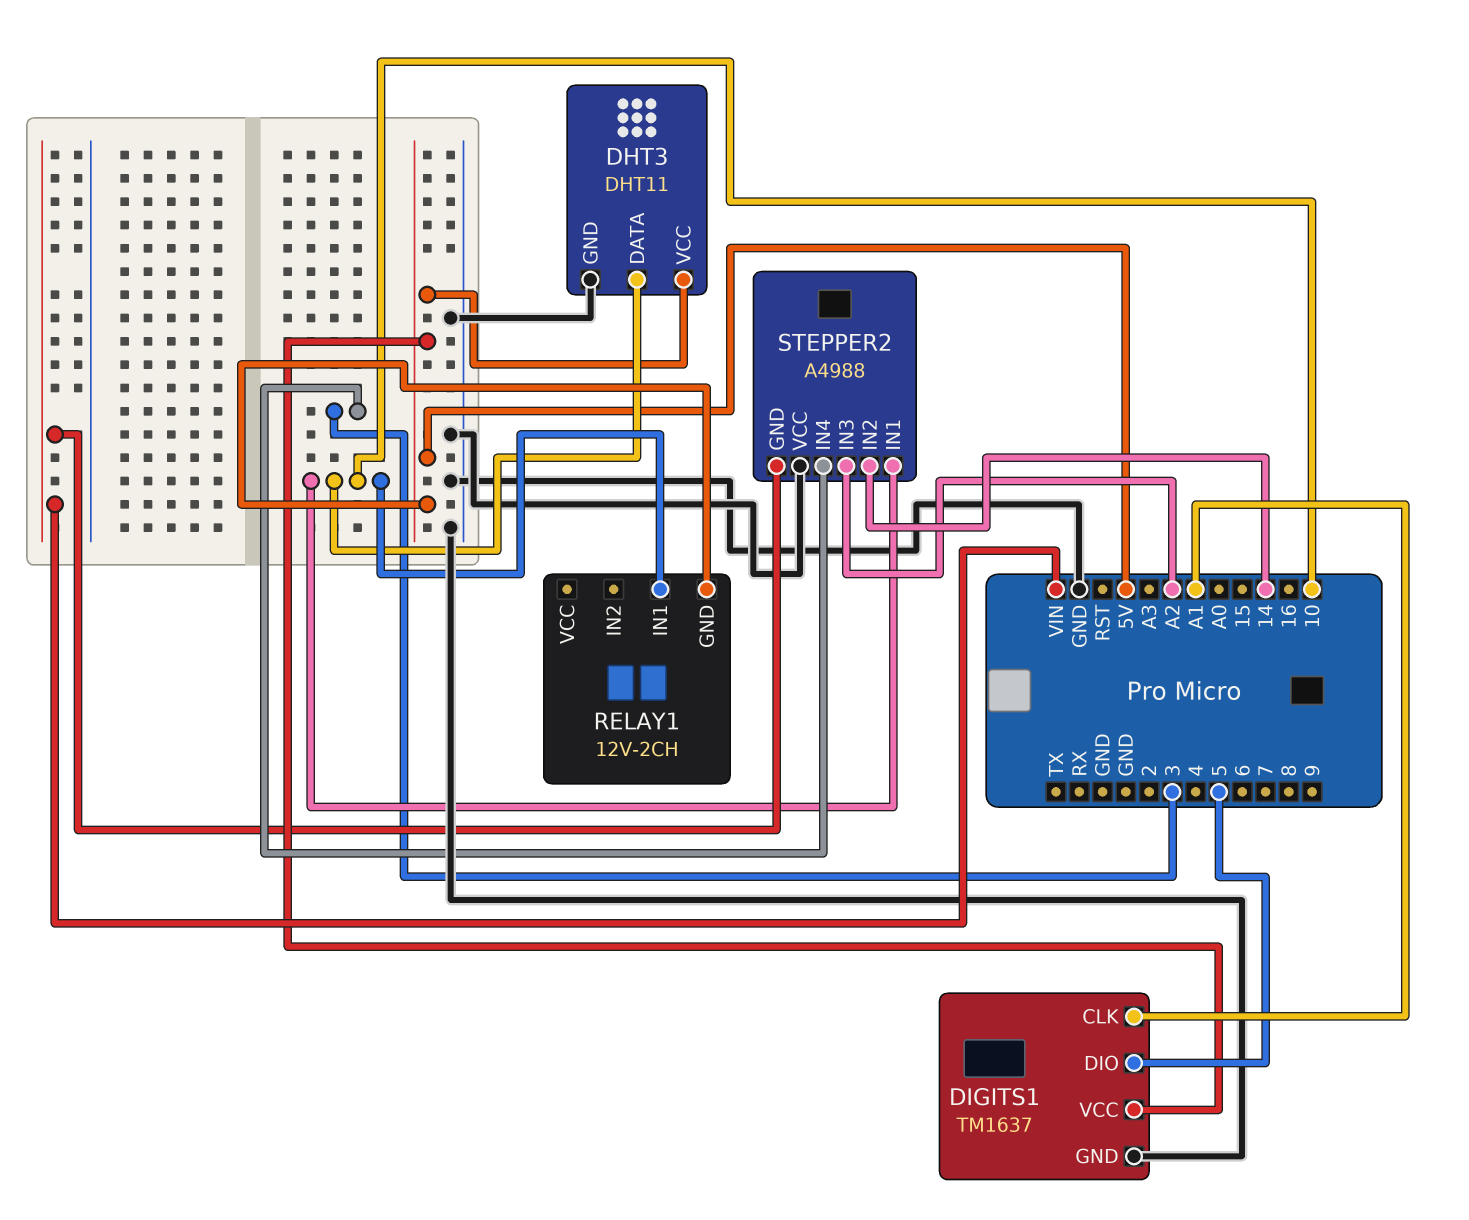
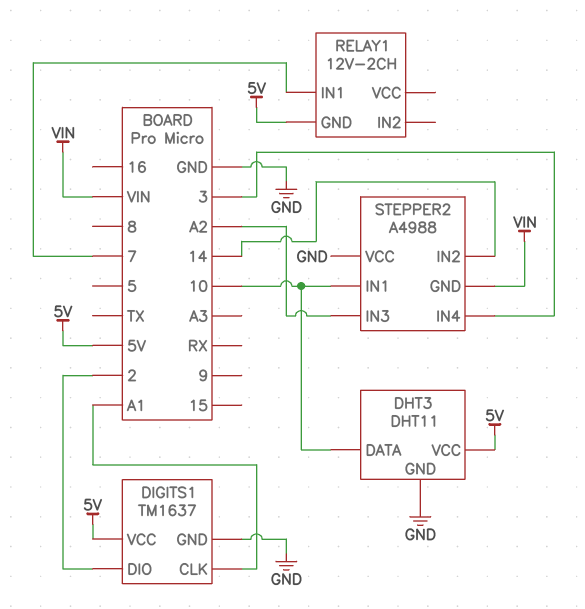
DIGITS1 pin DIO: 5 -> 2
RELAY1 pin IN1: 10 -> 7

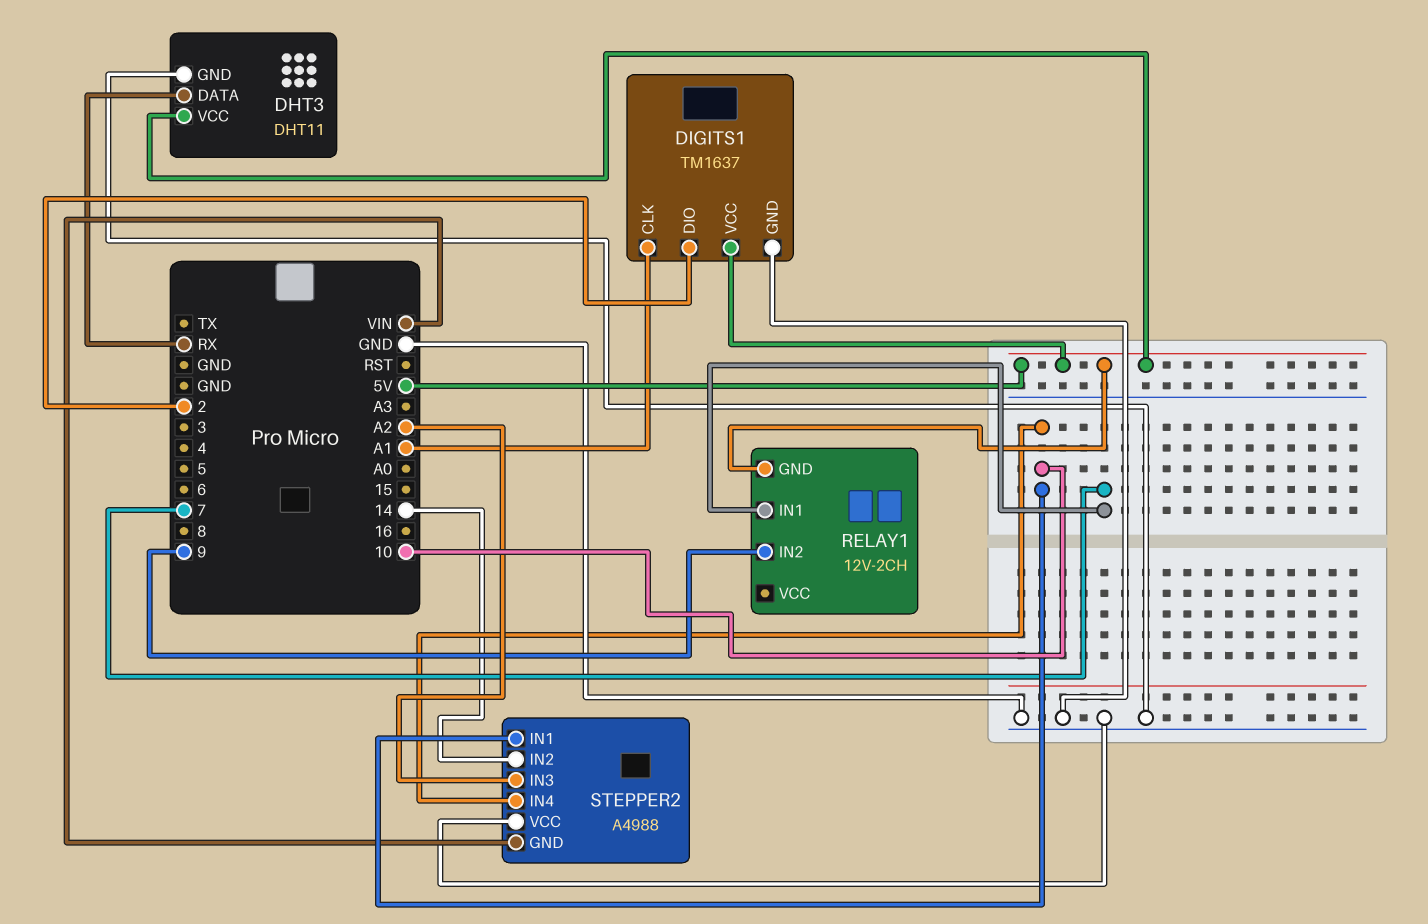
DHT3 pin DATA: 10 -> RX
RELAY1 pin IN2: none -> 9
STEPPER2 pin IN4: 3 -> 10

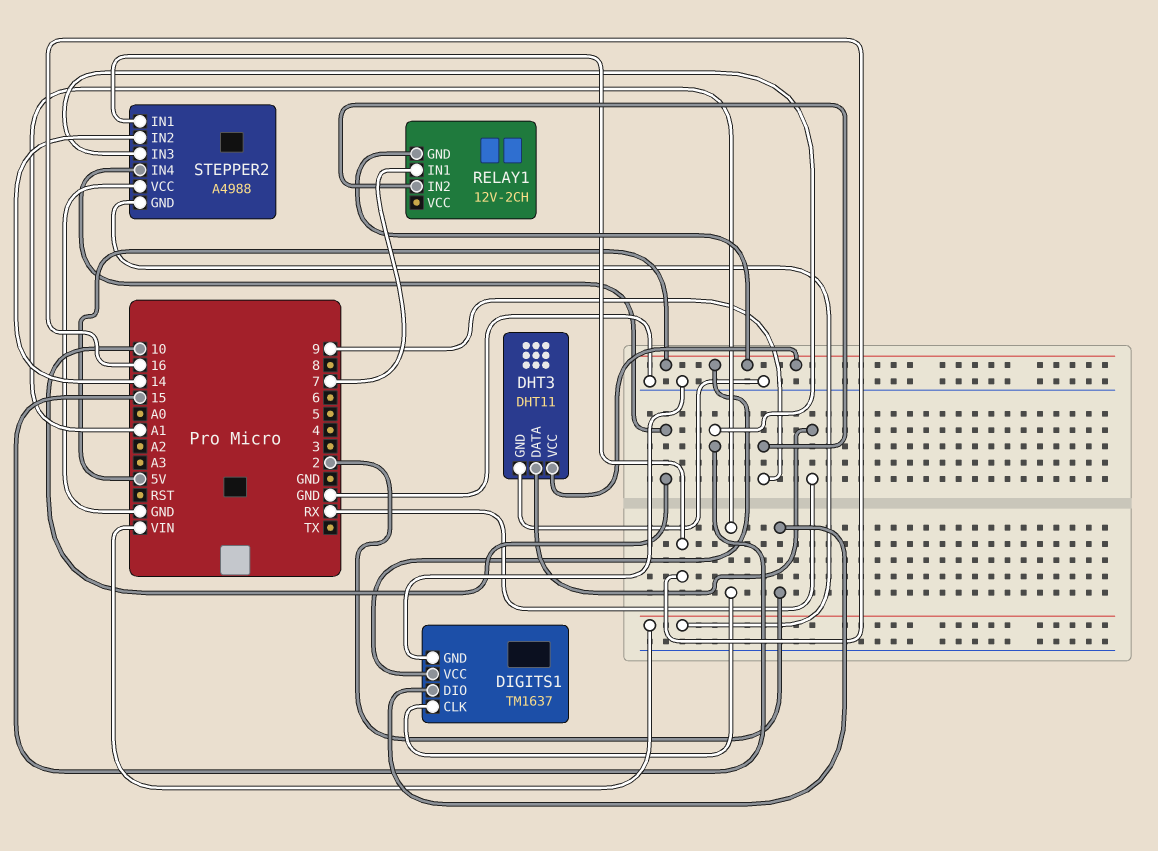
STEPPER2 pin IN1: 10 -> 16
STEPPER2 pin IN3: A2 -> 15

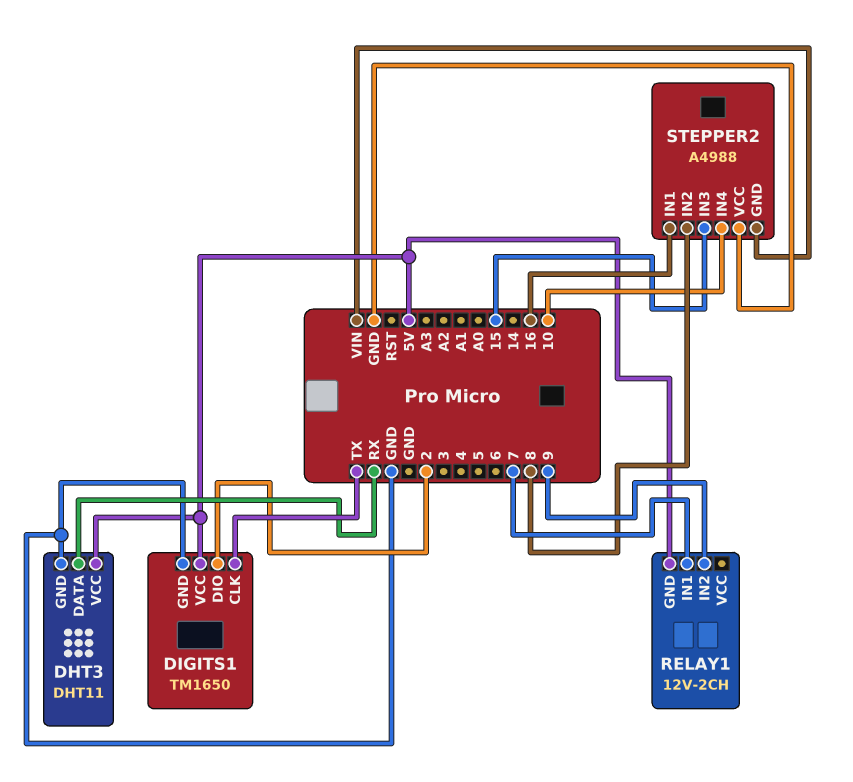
DIGITS1: TM1637 -> TM1650
DIGITS1 pin CLK: A1 -> TX
STEPPER2 pin IN2: 14 -> 8

